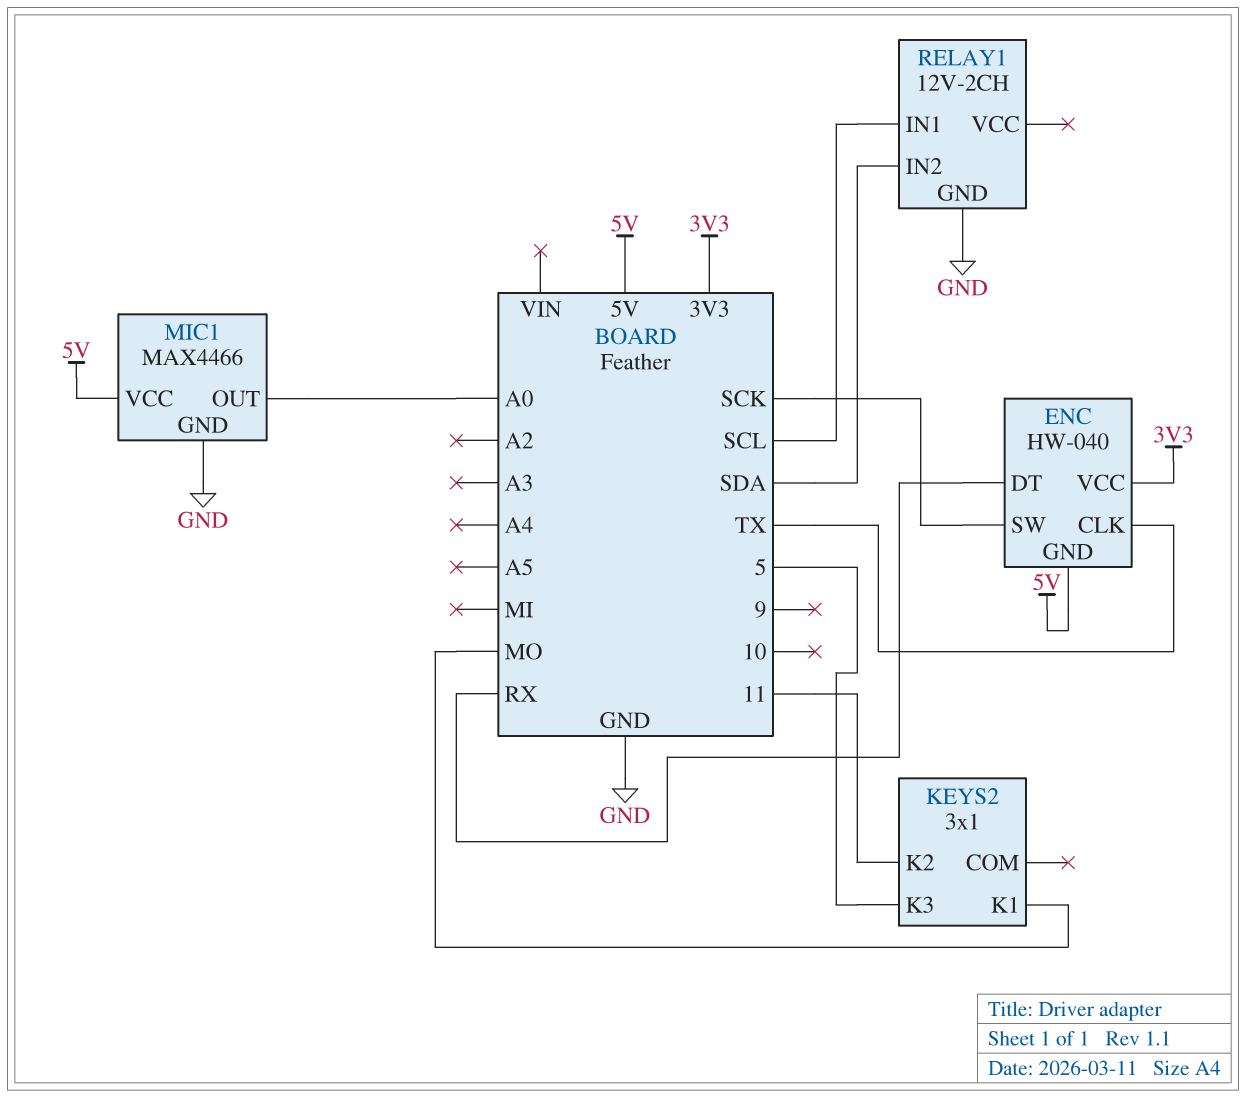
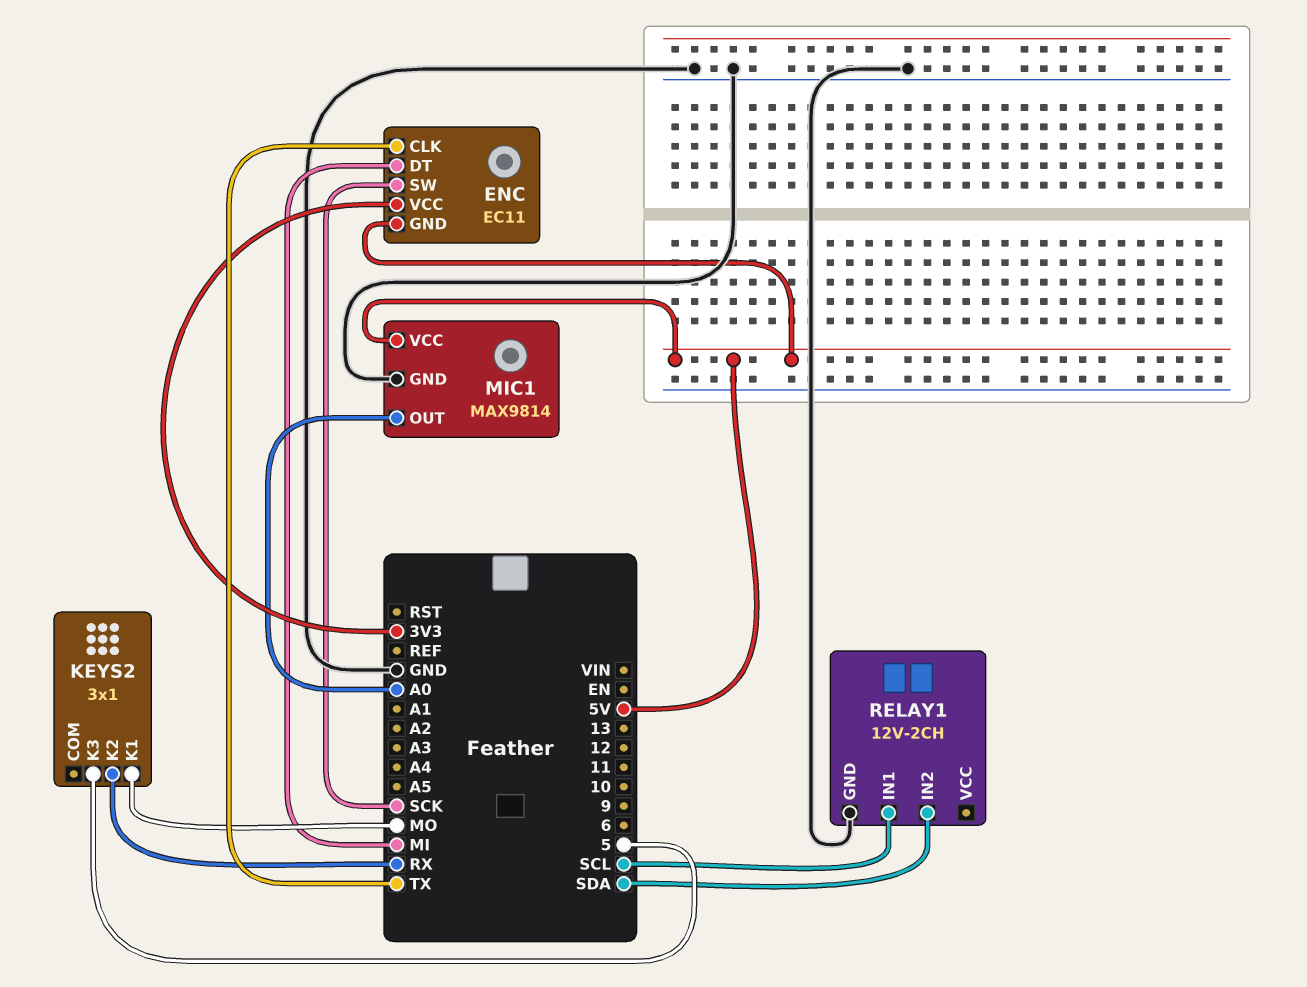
ENC: HW-040 -> EC11
ENC pin DT: RX -> MI
KEYS2 pin K2: 11 -> RX
MIC1: MAX4466 -> MAX9814

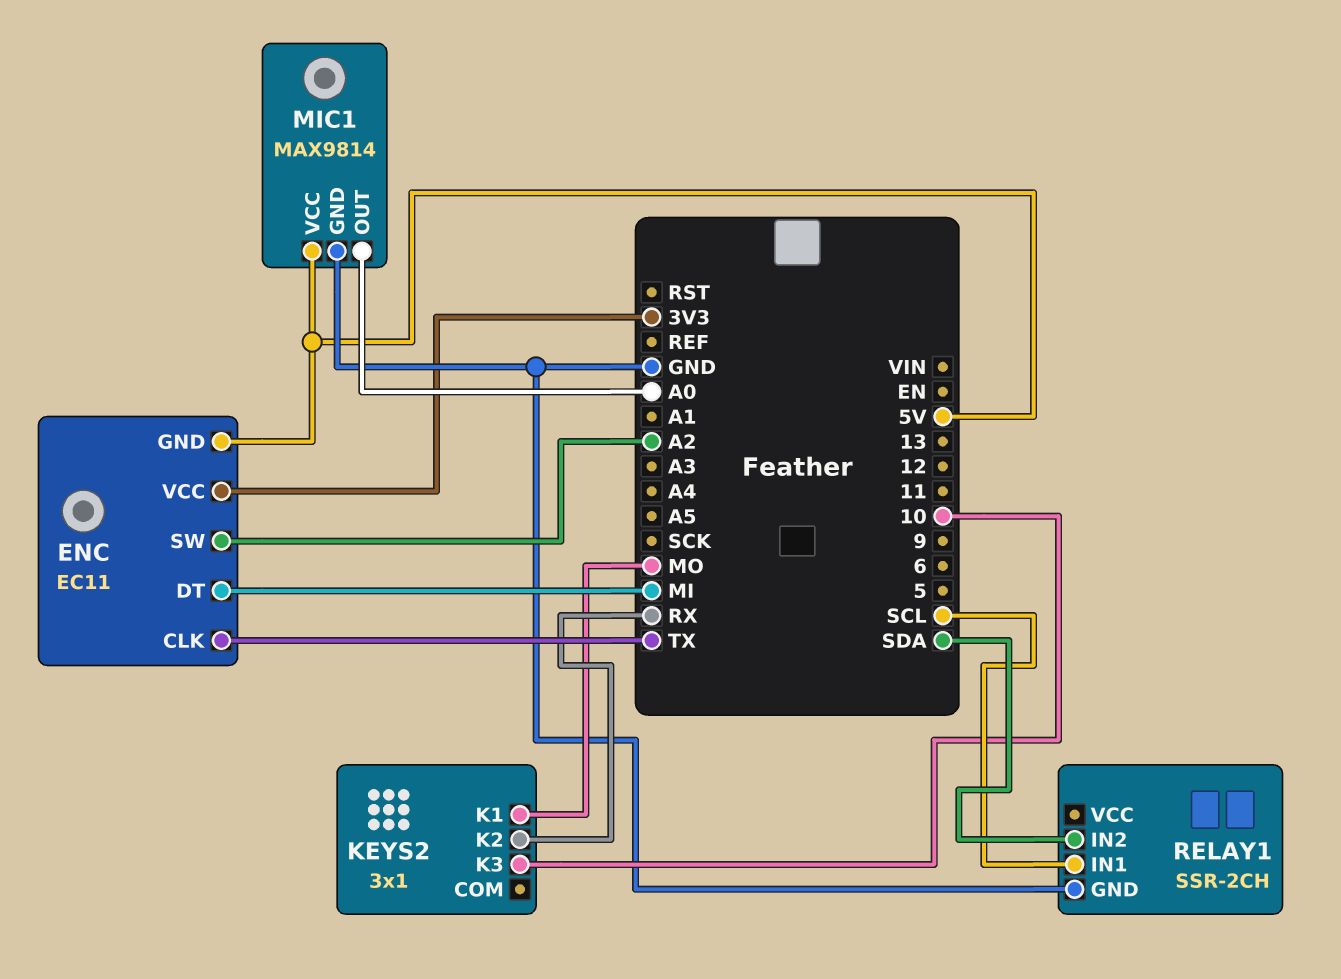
ENC pin SW: SCK -> A2
KEYS2 pin K3: 5 -> 10
RELAY1: 12V-2CH -> SSR-2CH

